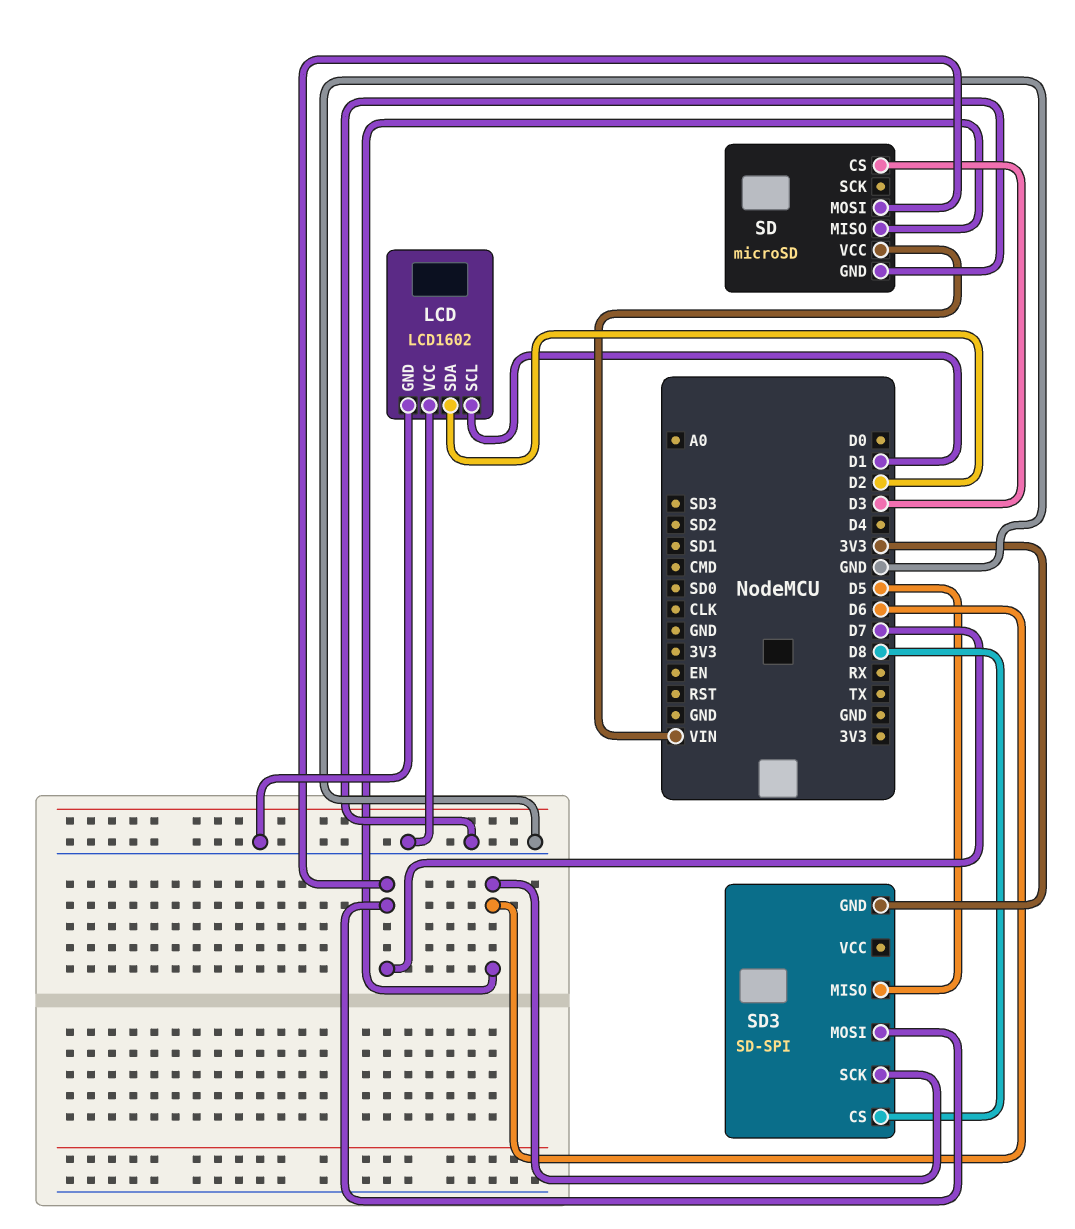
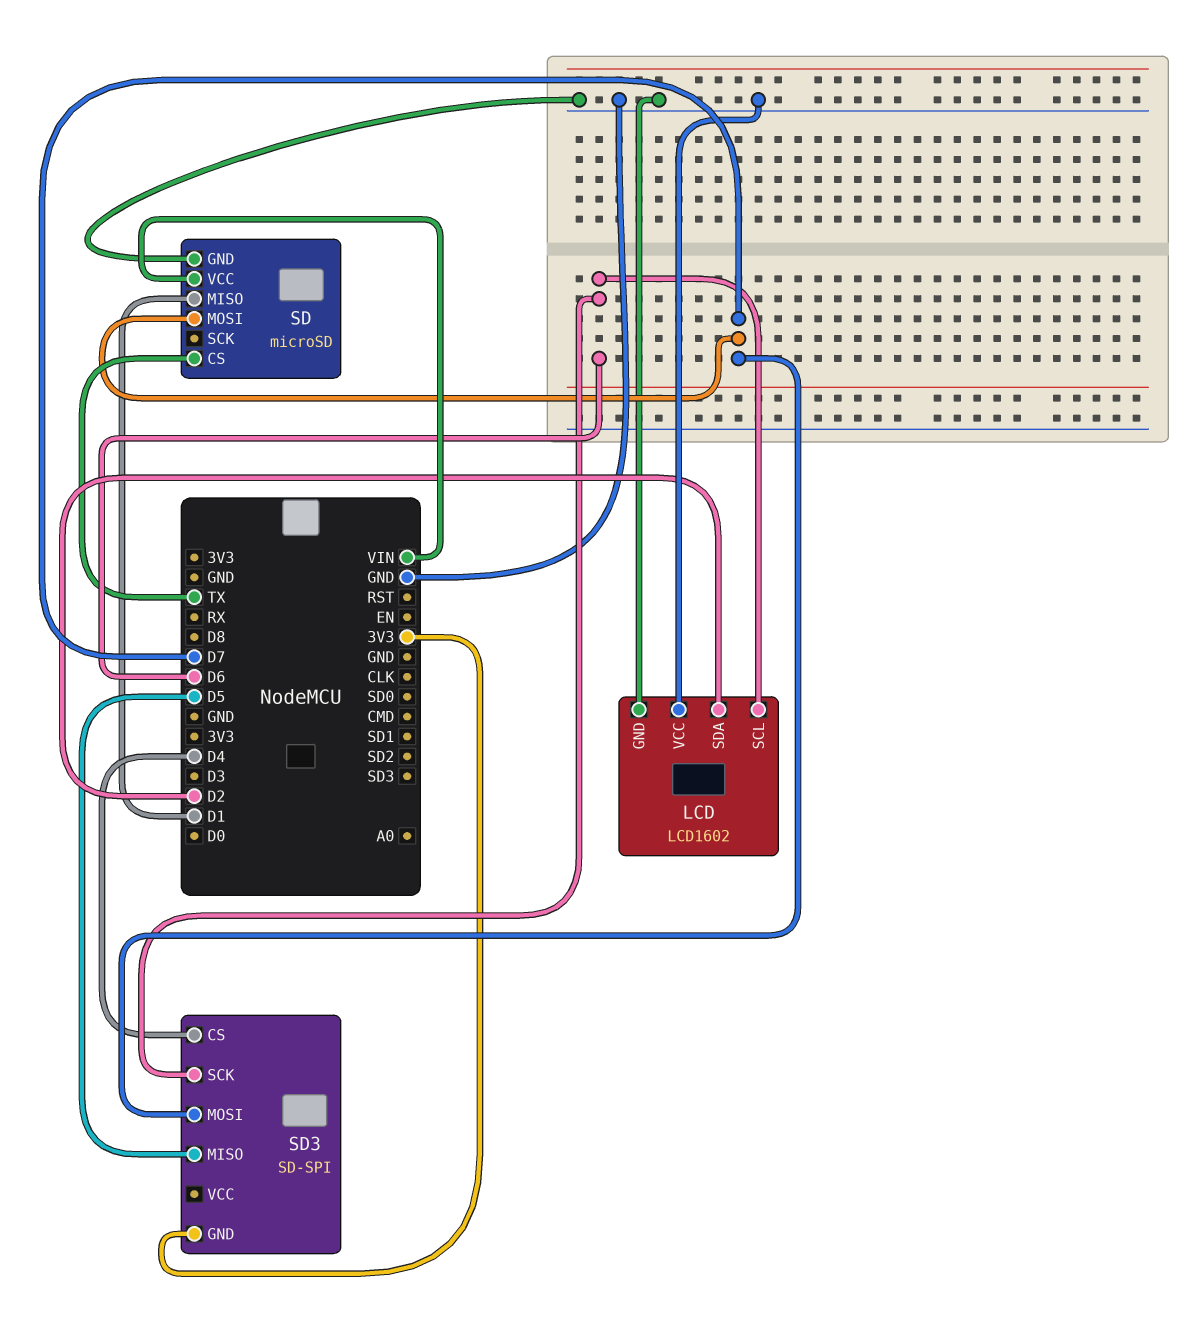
LCD pin SCL: D1 -> D6
SD pin CS: D3 -> TX
SD pin MISO: D6 -> D1
SD3 pin CS: D8 -> D4

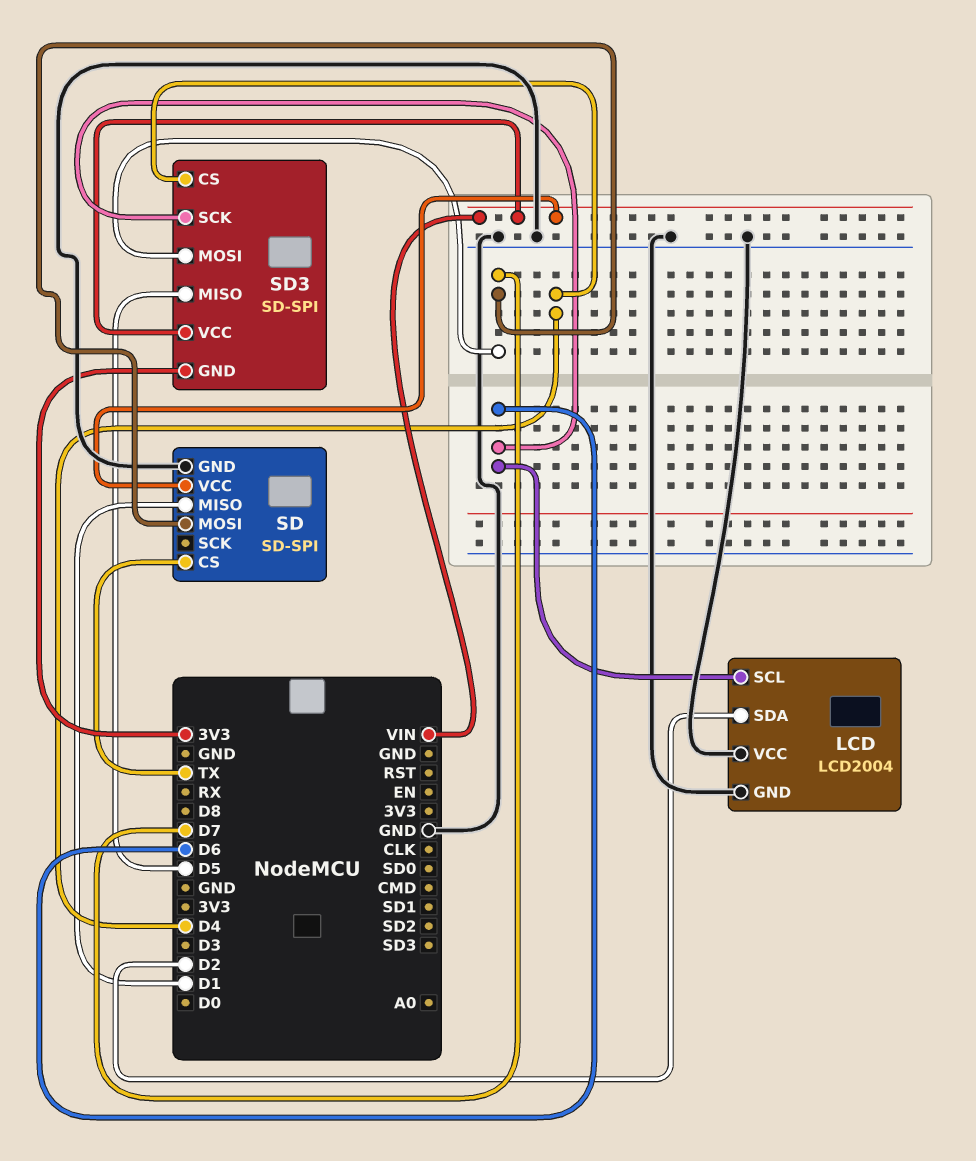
LCD: LCD1602 -> LCD2004
SD: microSD -> SD-SPI
SD3 pin VCC: none -> VIN

